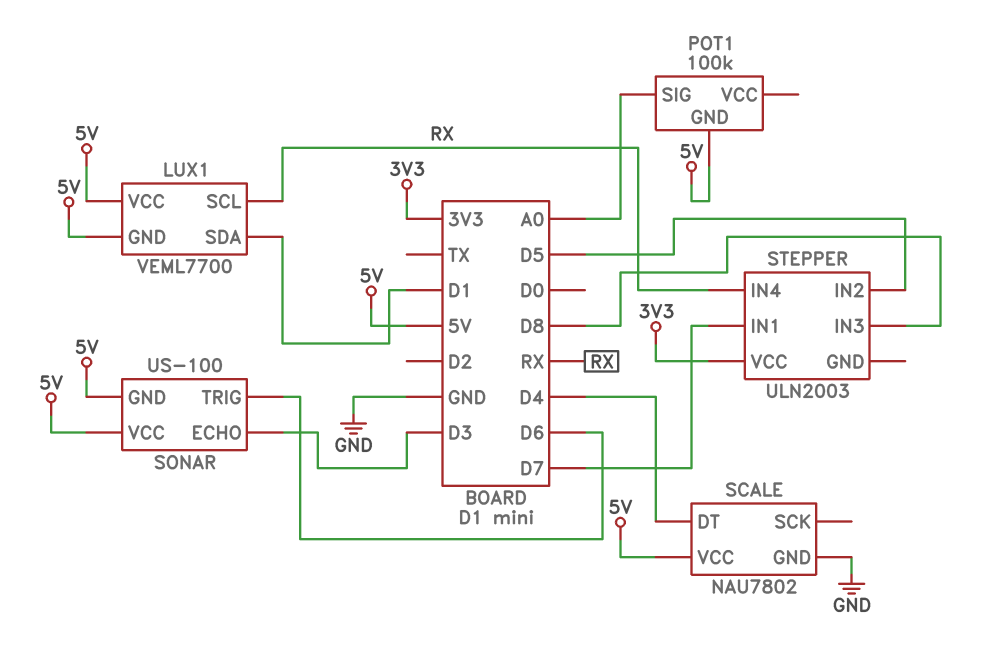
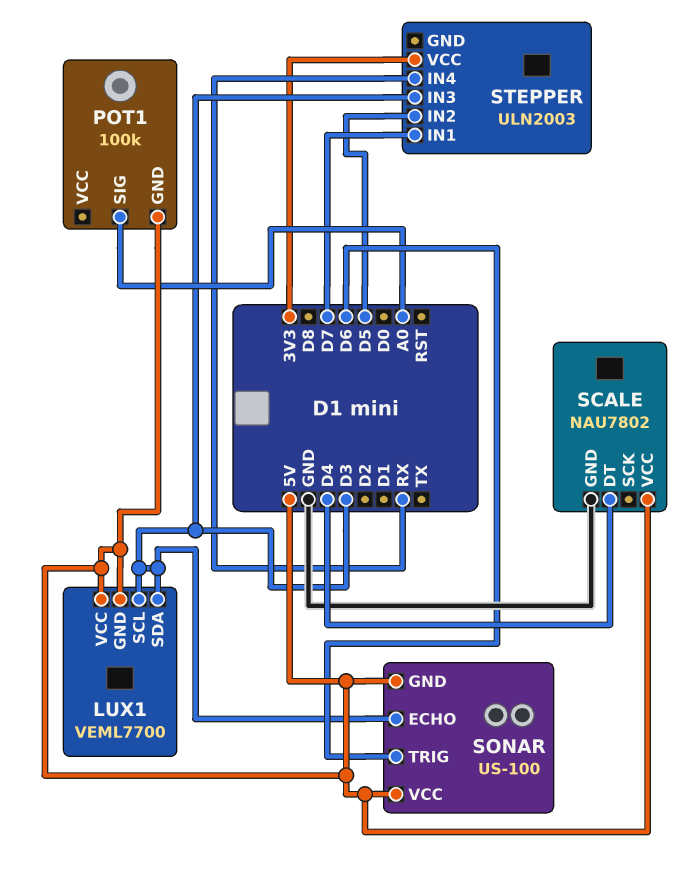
LUX1 pin SCL: RX -> D3
LUX1 pin SDA: D1 -> D3
STEPPER pin IN3: D8 -> D3

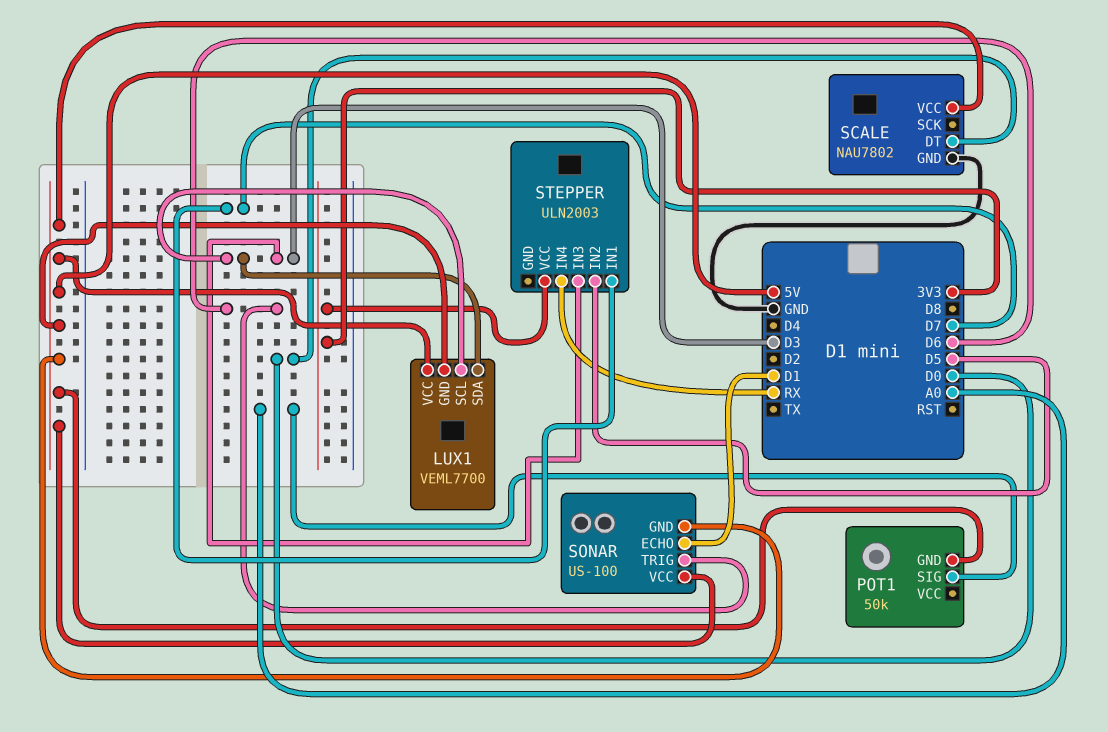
POT1: 100k -> 50k
SCALE pin DT: D4 -> D0
SONAR pin ECHO: D3 -> D1

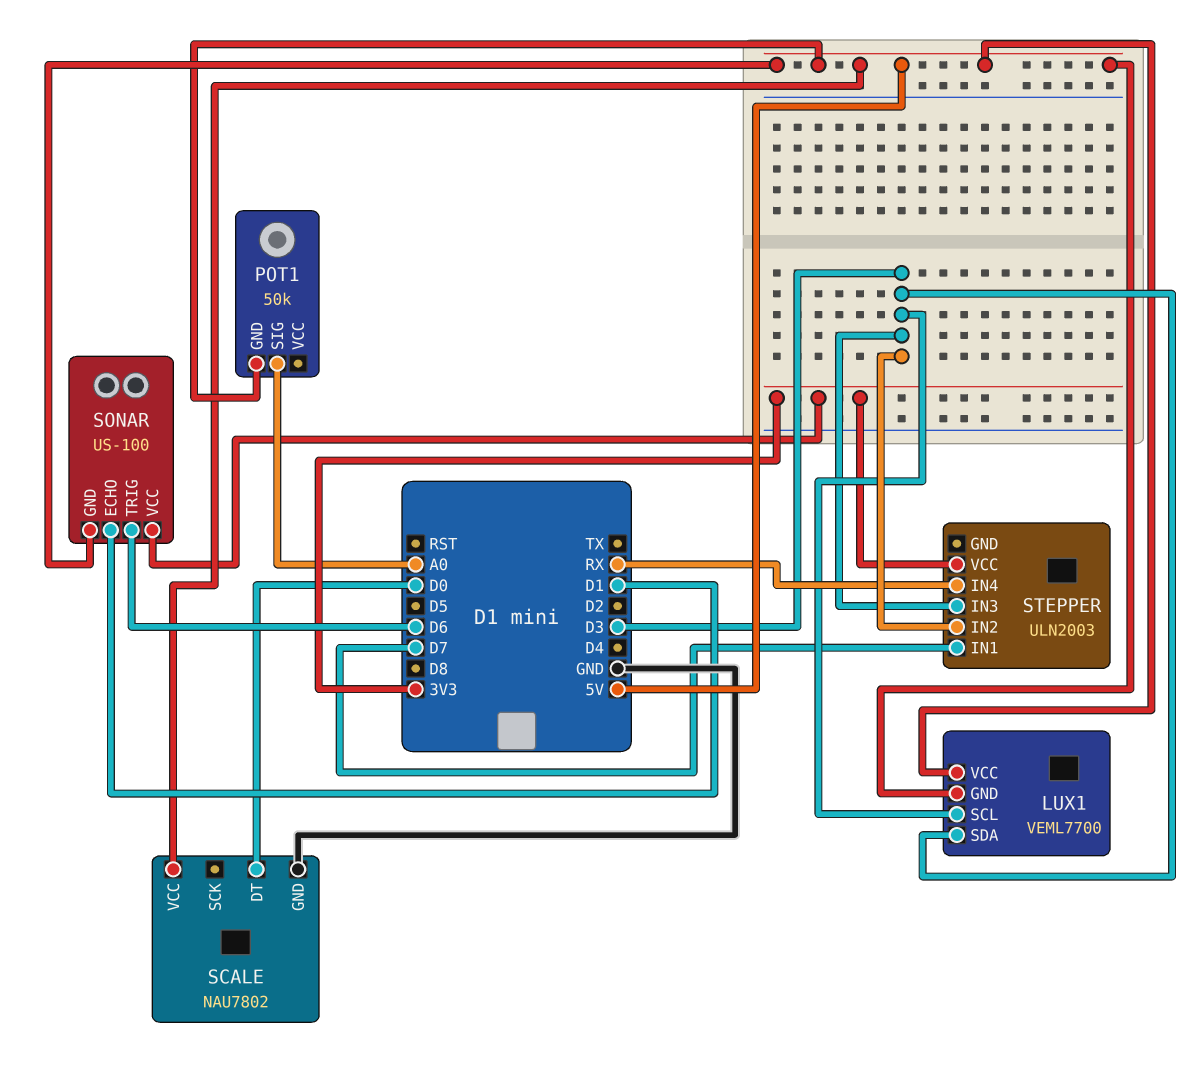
SONAR pin VCC: 5V -> 3V3
STEPPER pin IN2: D5 -> D3

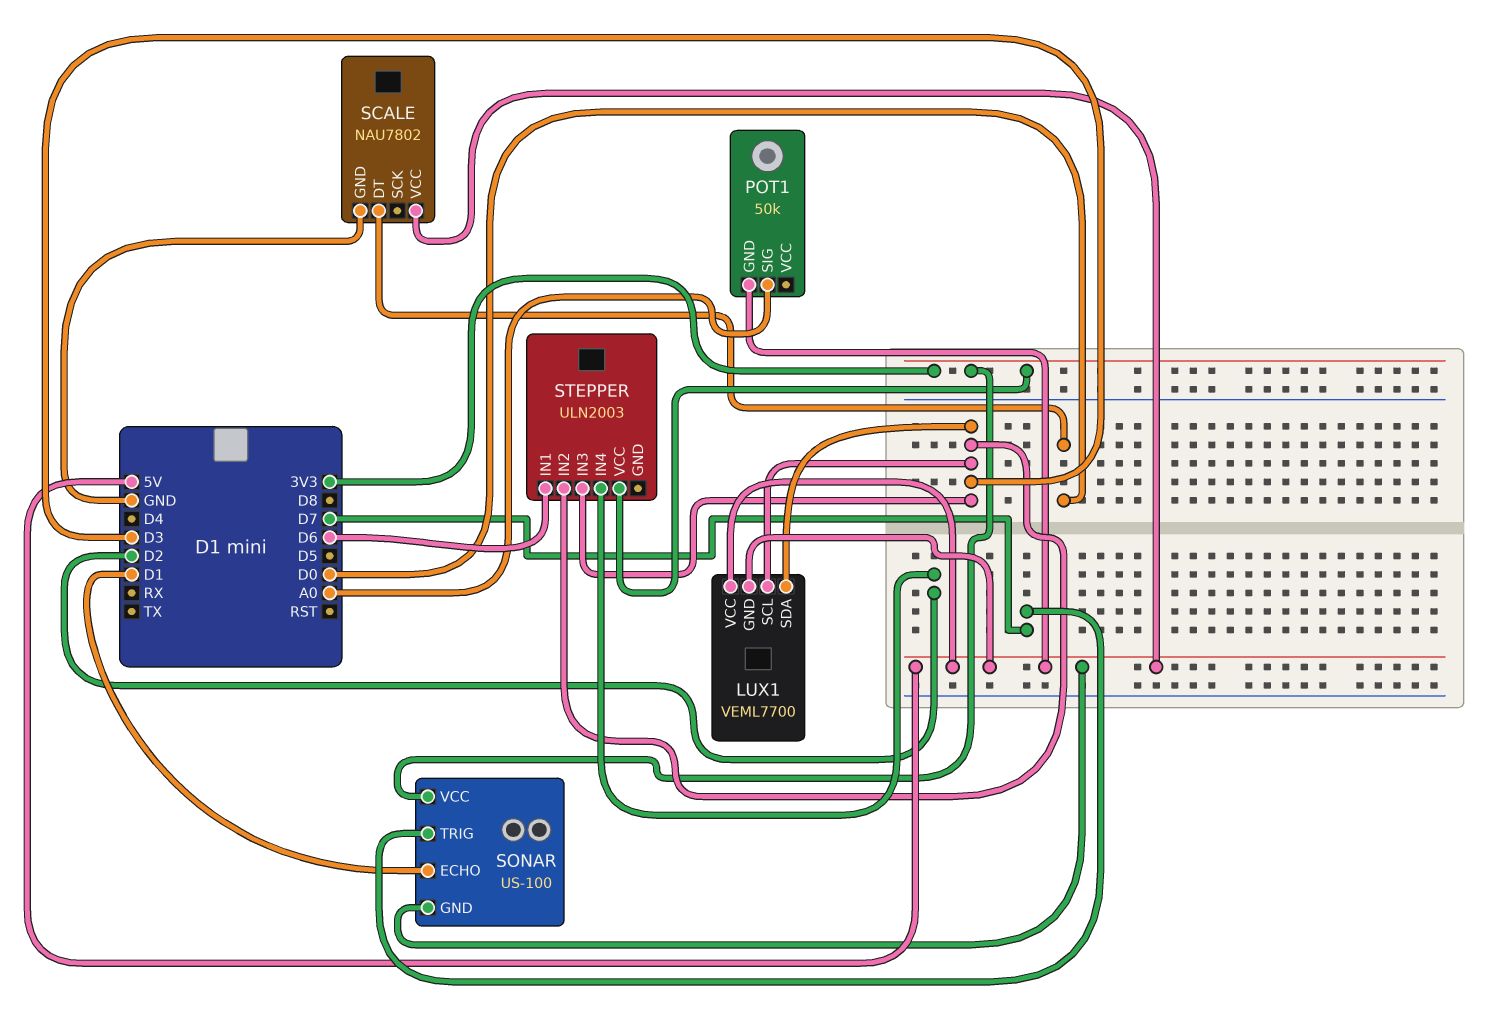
SONAR pin TRIG: D6 -> D7
STEPPER pin IN1: D7 -> D6
STEPPER pin IN4: RX -> D2

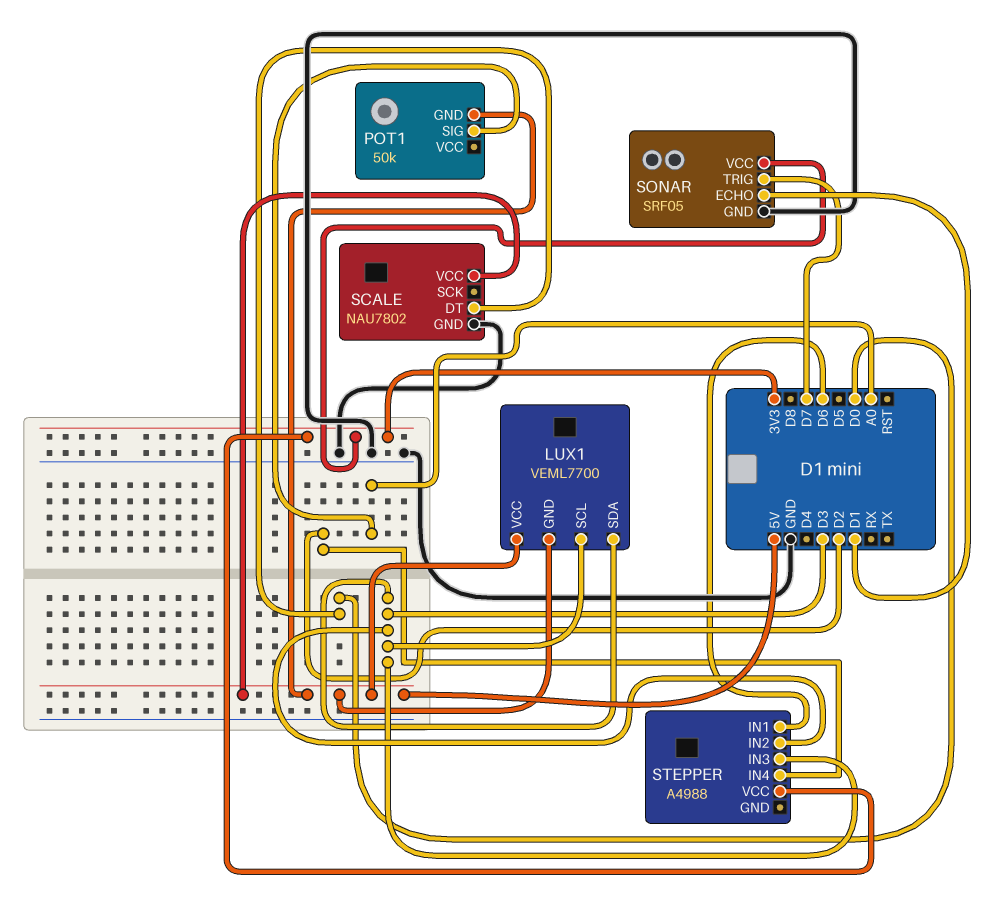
SONAR: US-100 -> SRF05
SONAR pin GND: 5V -> GND
STEPPER: ULN2003 -> A4988

